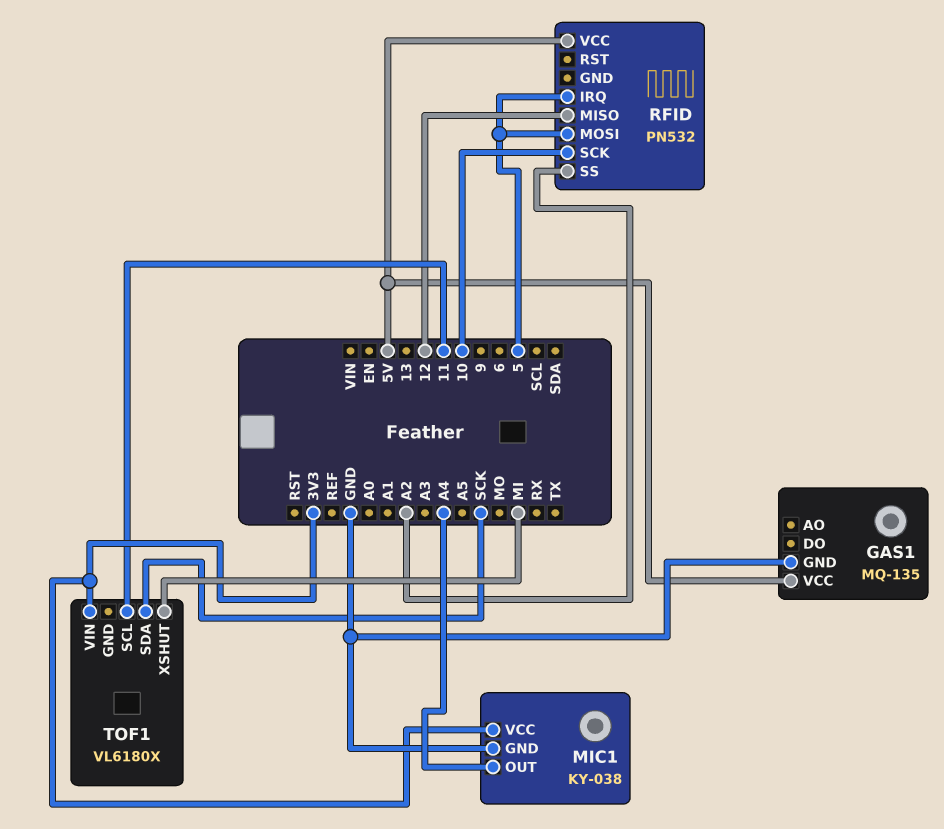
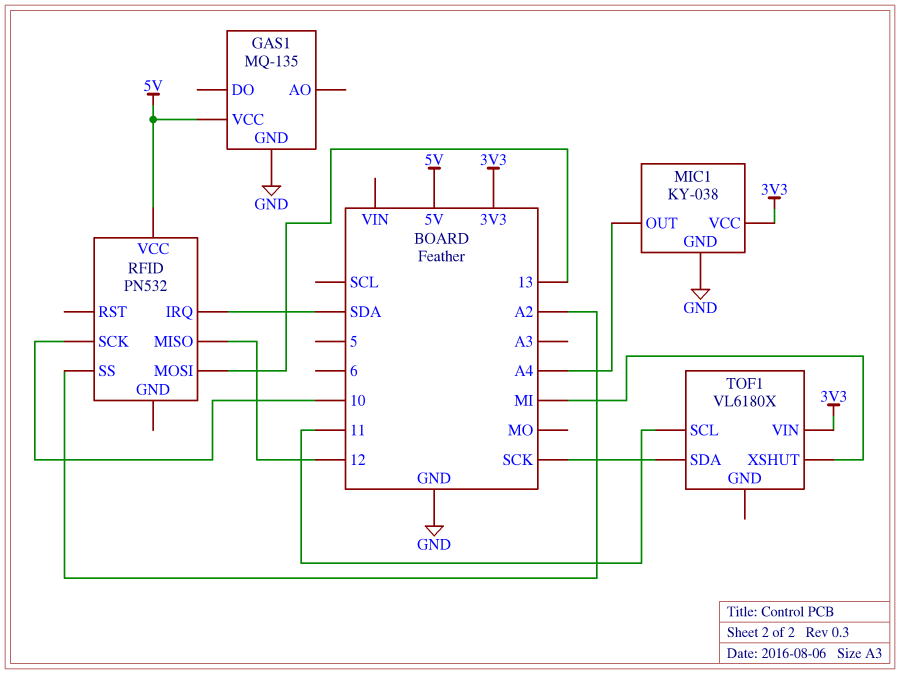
RFID pin IRQ: 5 -> SDA
RFID pin MOSI: 5 -> 13

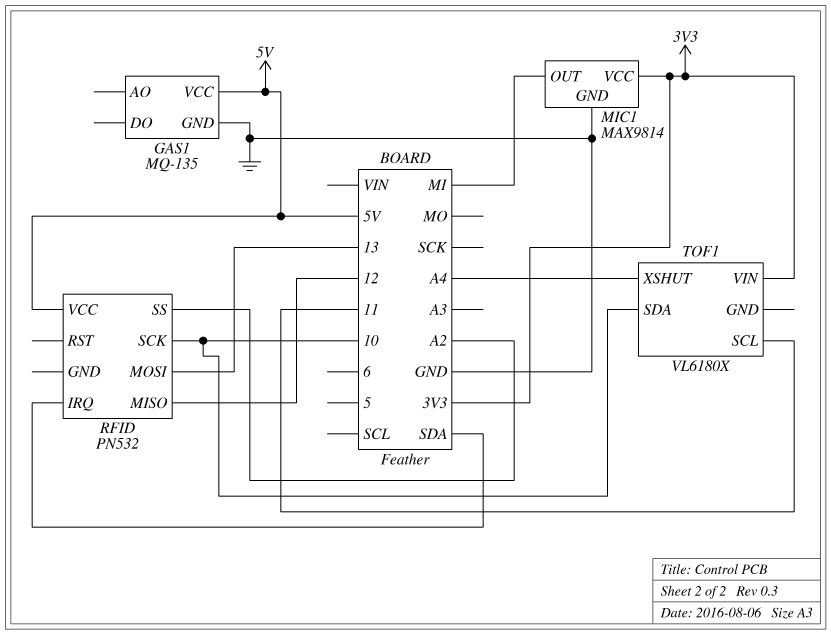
MIC1: KY-038 -> MAX9814
MIC1 pin OUT: A4 -> MI
TOF1 pin SDA: SCK -> 10
TOF1 pin XSHUT: MI -> A4

